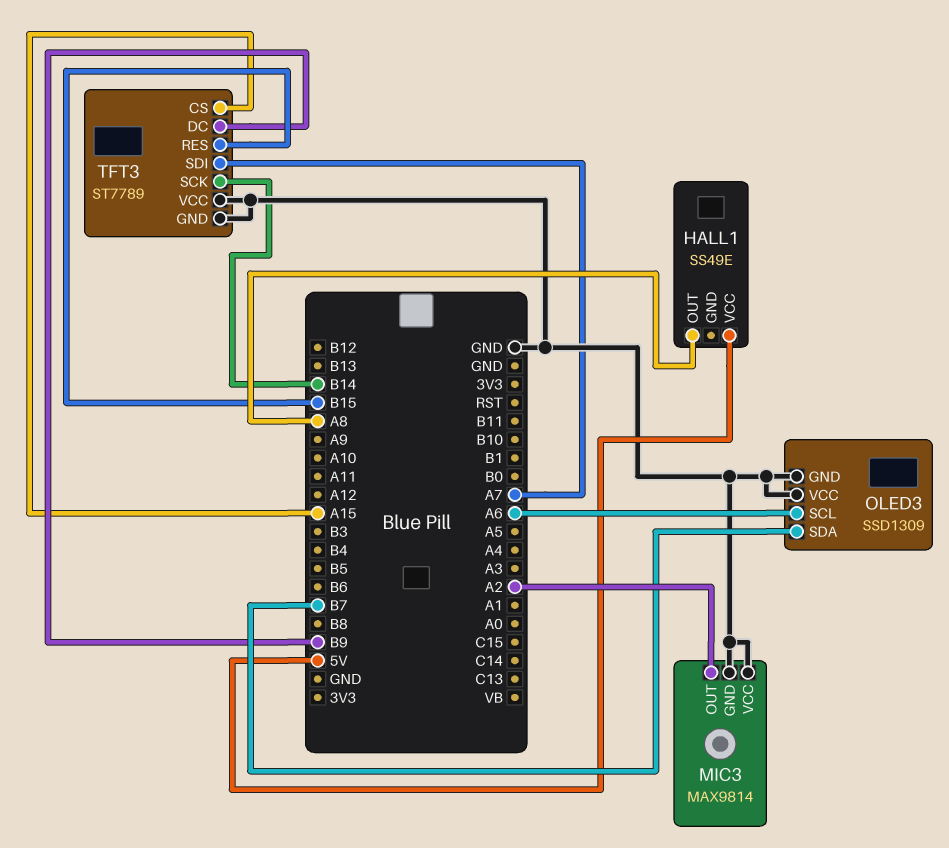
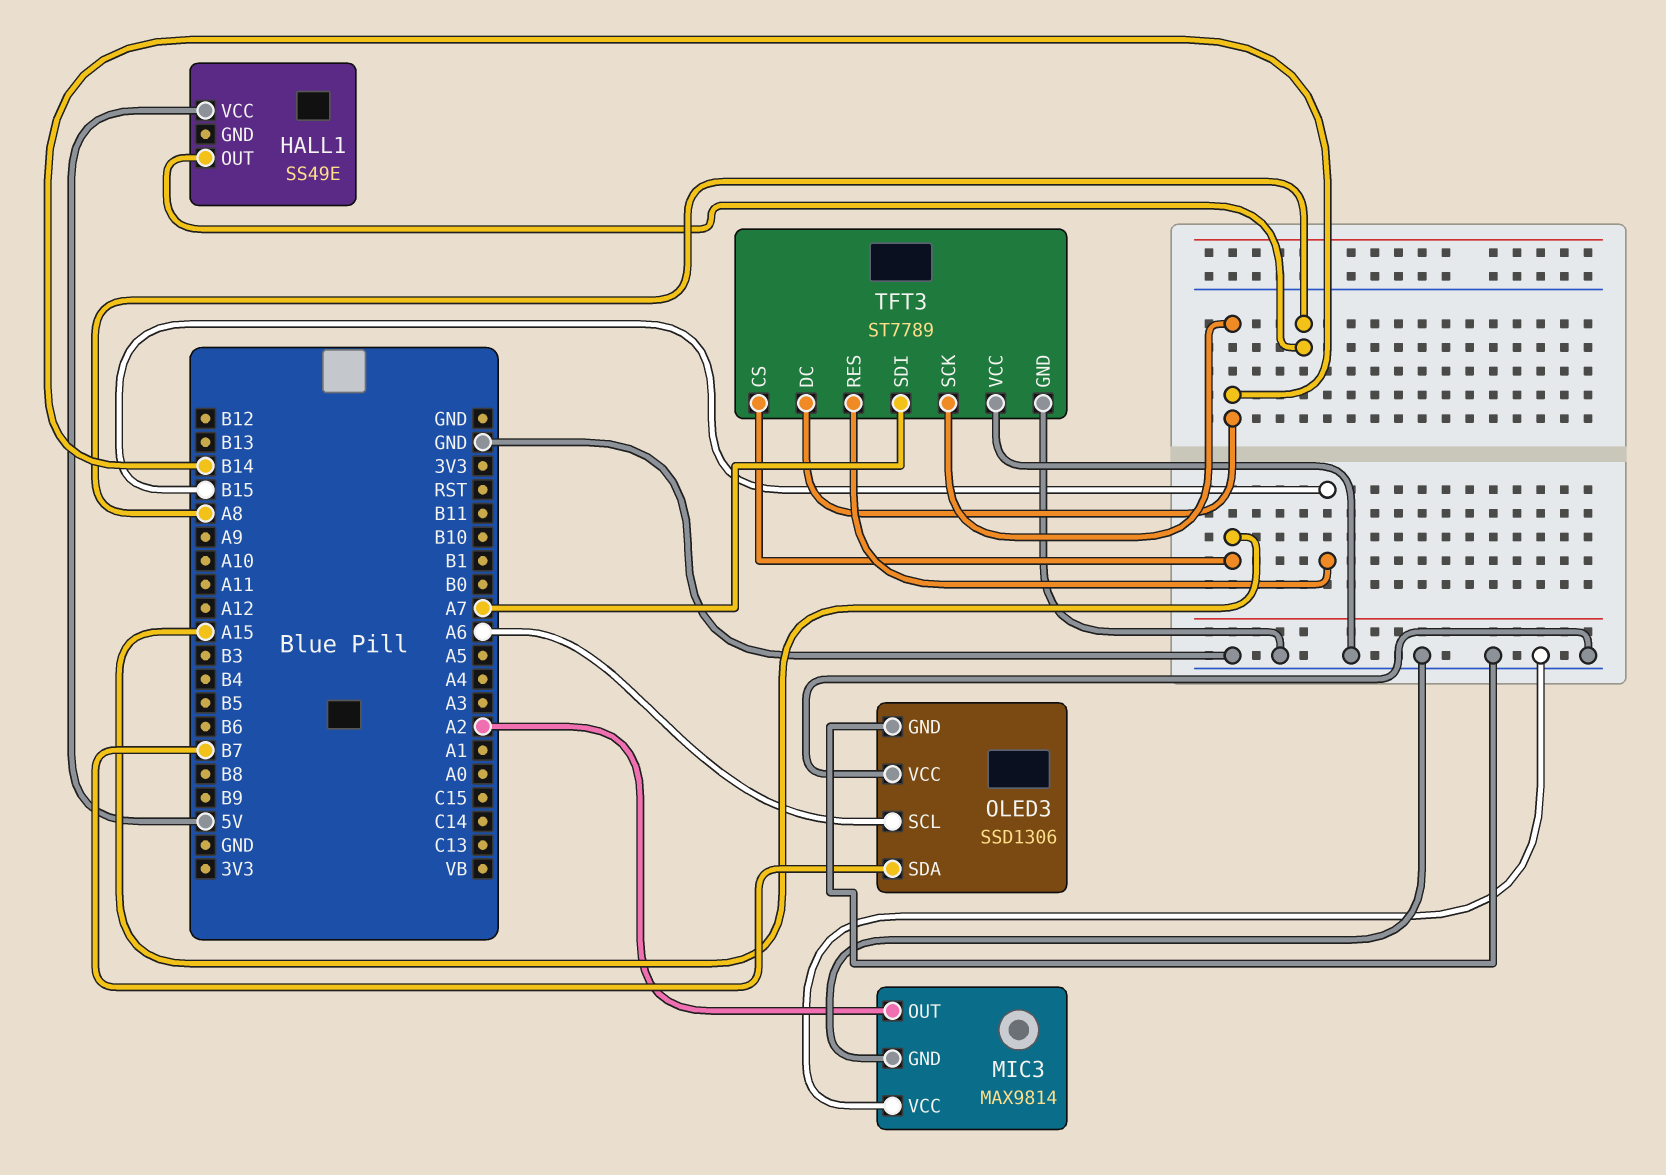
OLED3: SSD1309 -> SSD1306
TFT3 pin DC: B9 -> B14

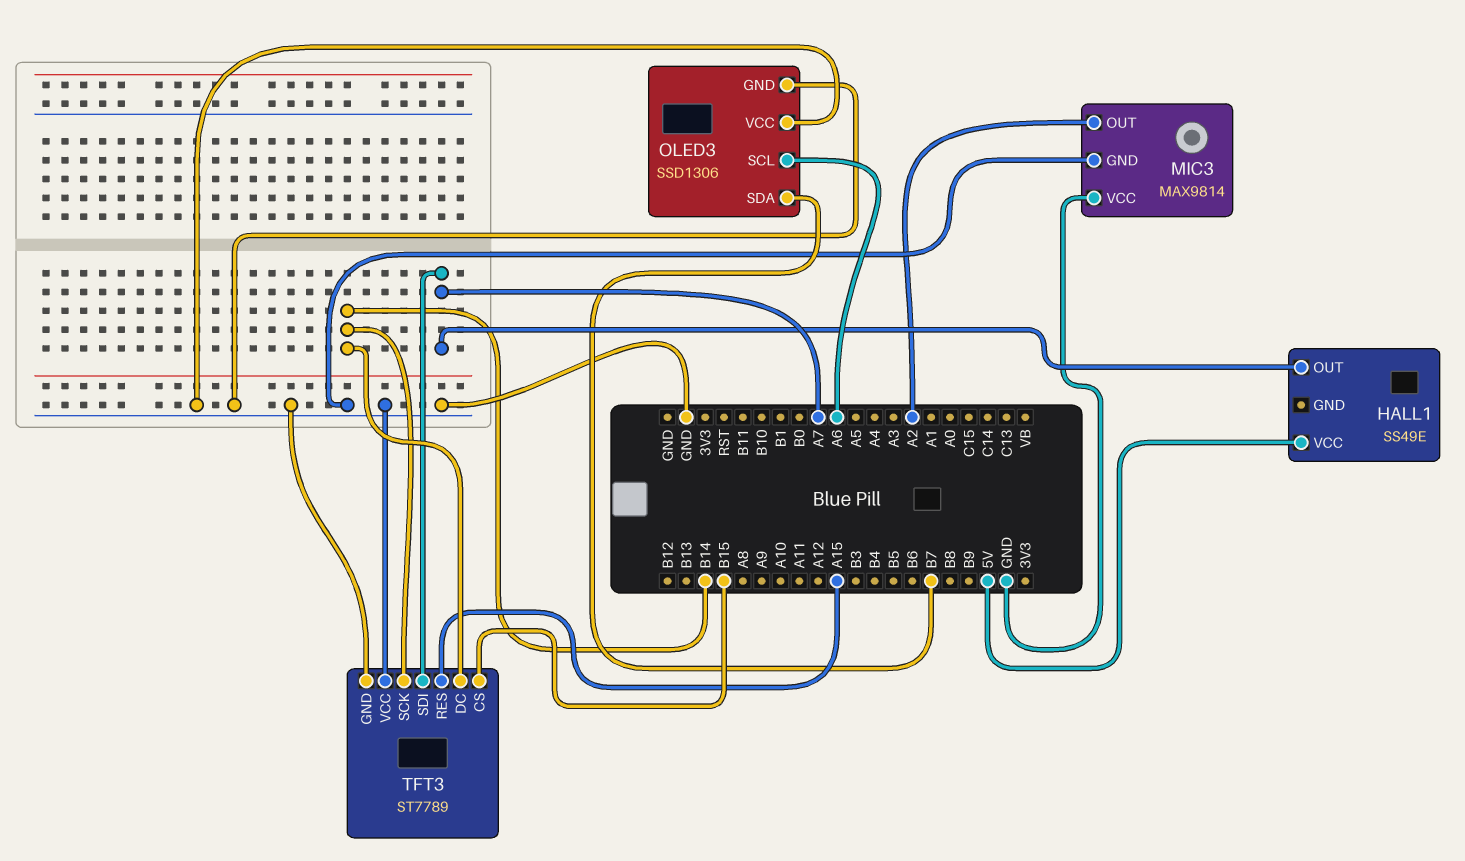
HALL1 pin OUT: A8 -> A7
TFT3 pin CS: A15 -> B15
TFT3 pin RES: B15 -> A15

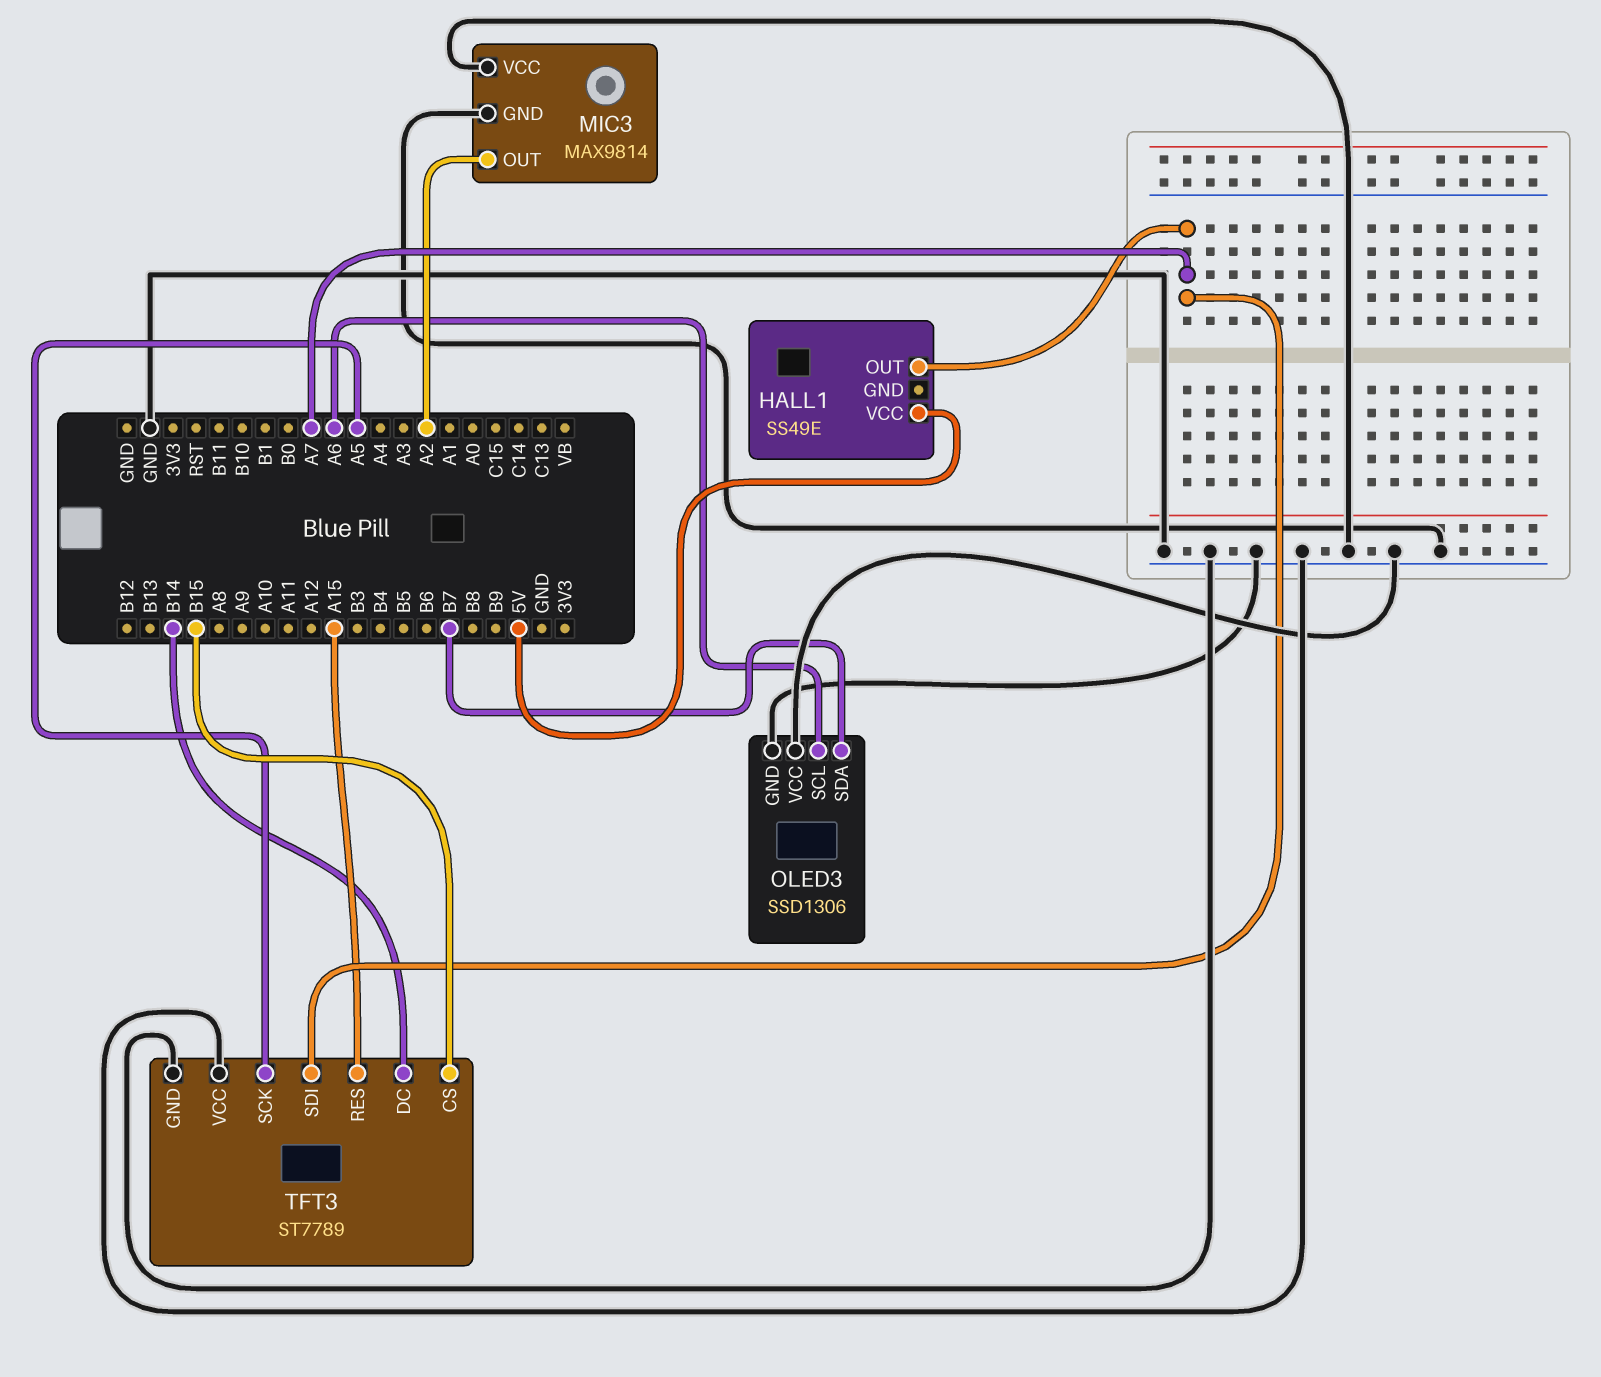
TFT3 pin SCK: B14 -> A5

